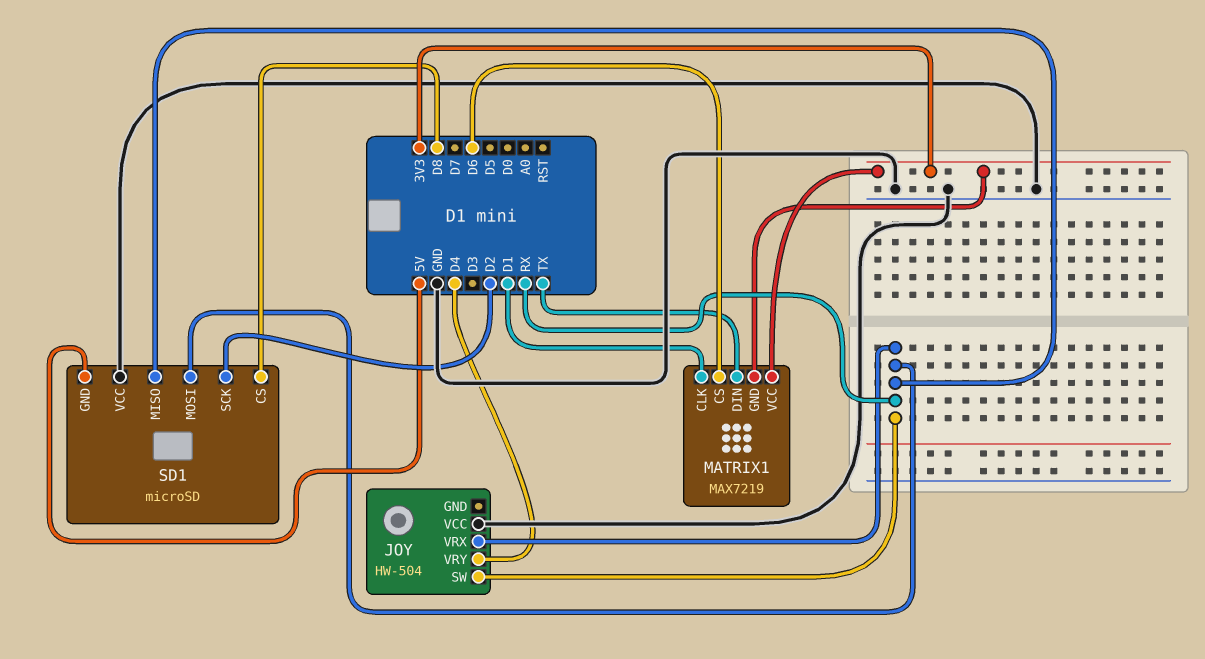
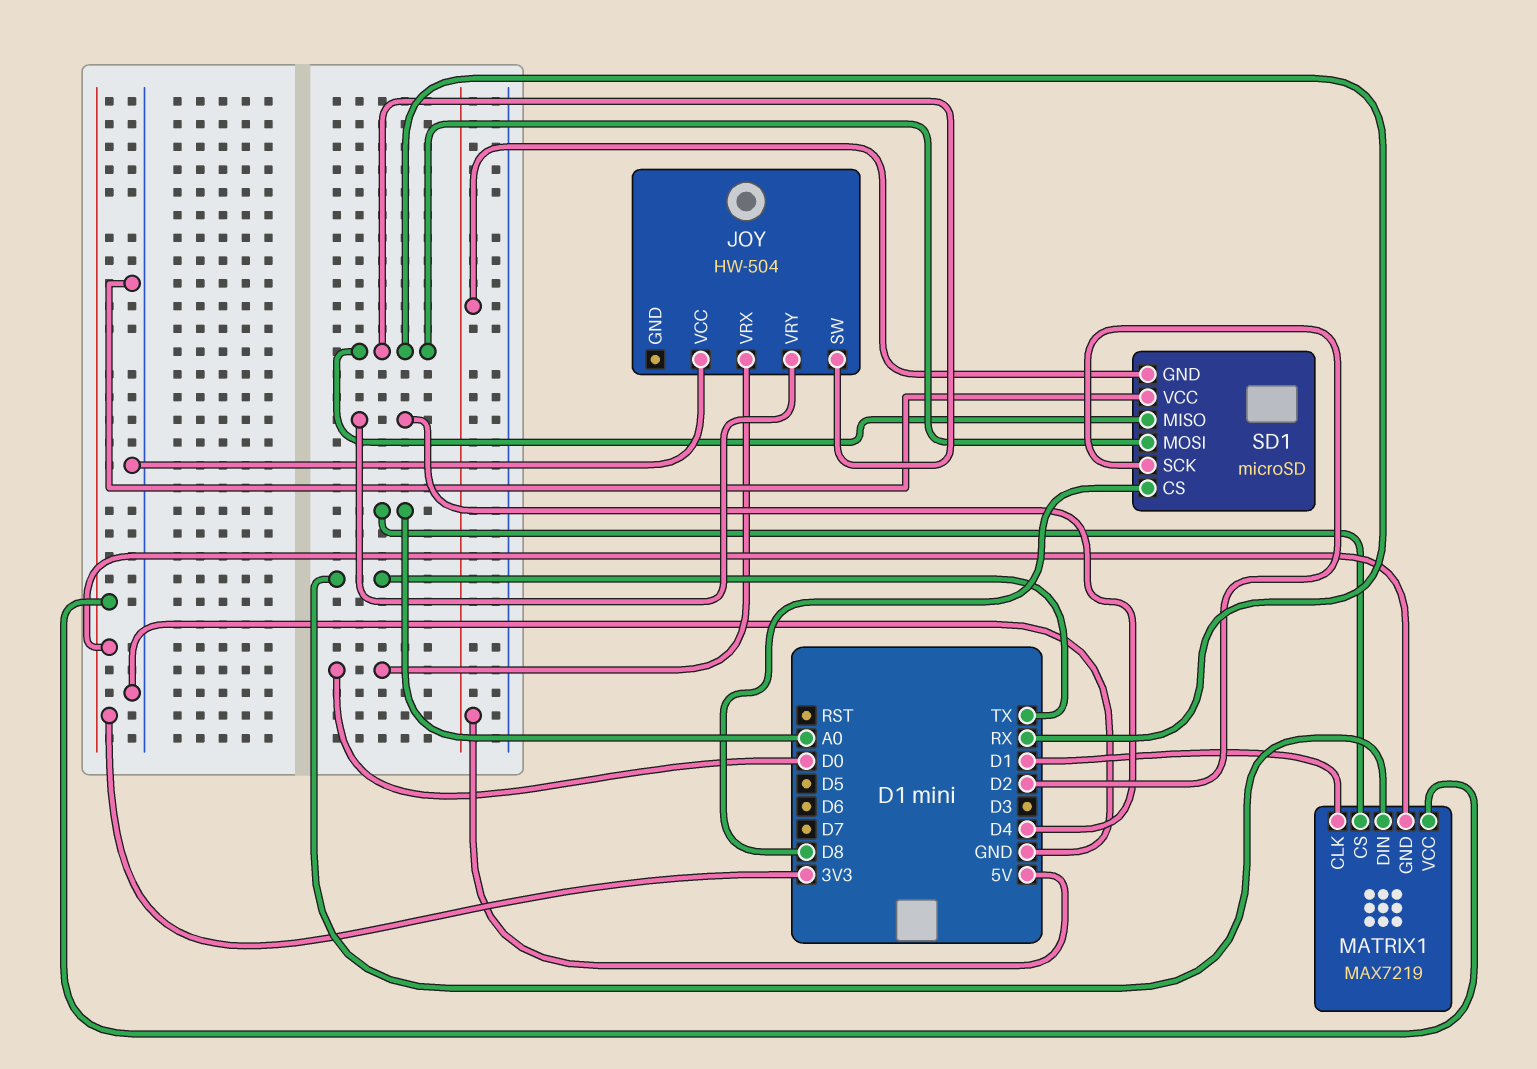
JOY pin VRX: RX -> D0
MATRIX1 pin CS: D6 -> A0

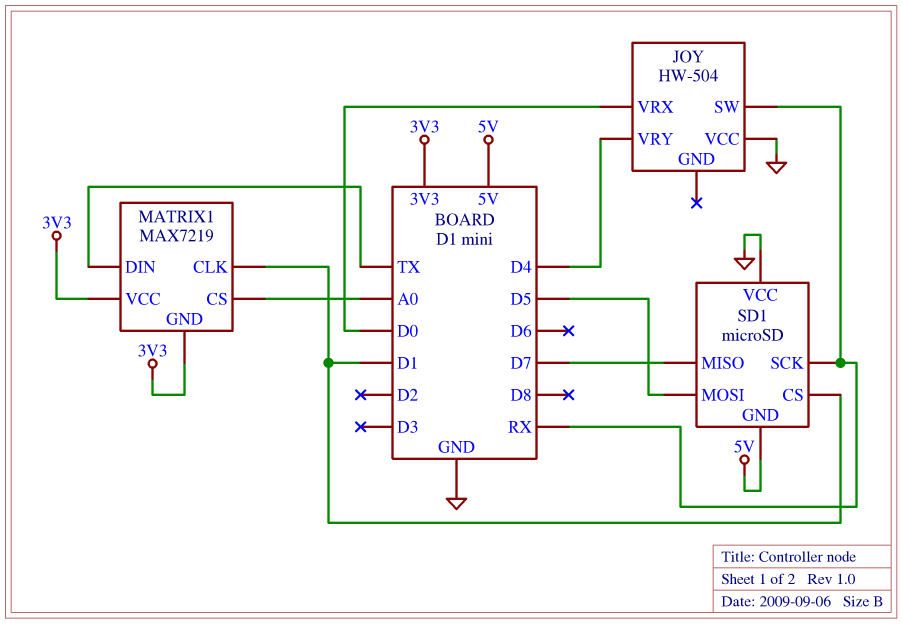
SD1 pin CS: D8 -> D1
SD1 pin MISO: RX -> D7
SD1 pin MOSI: RX -> D5
SD1 pin SCK: D2 -> RX

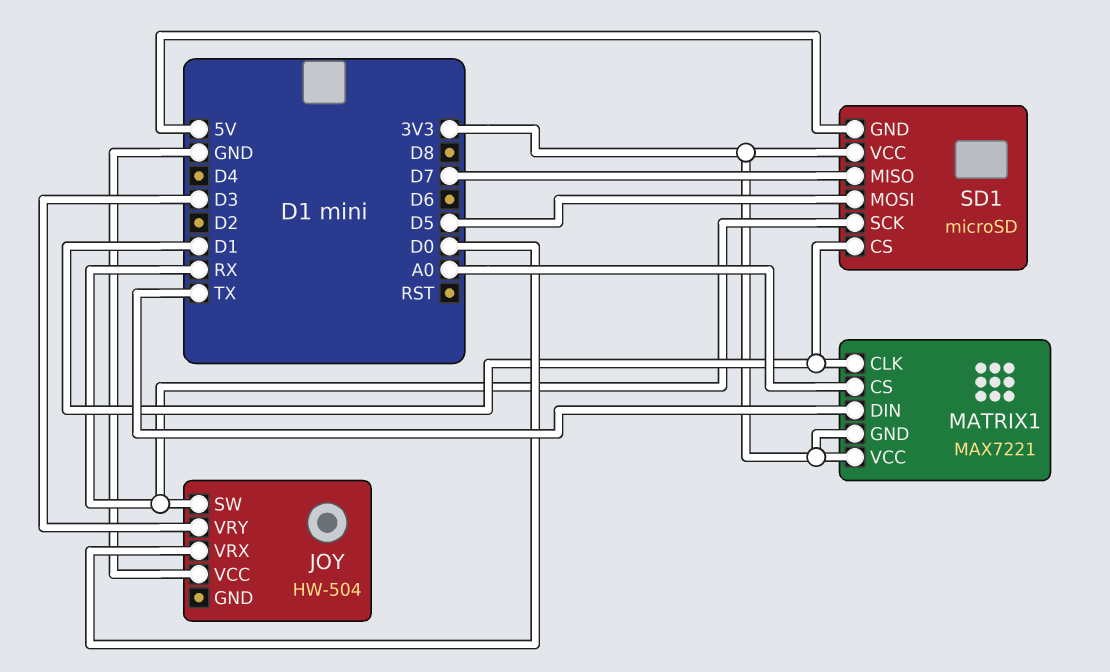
JOY pin VRY: D4 -> D3
MATRIX1: MAX7219 -> MAX7221
SD1 pin VCC: GND -> 3V3

